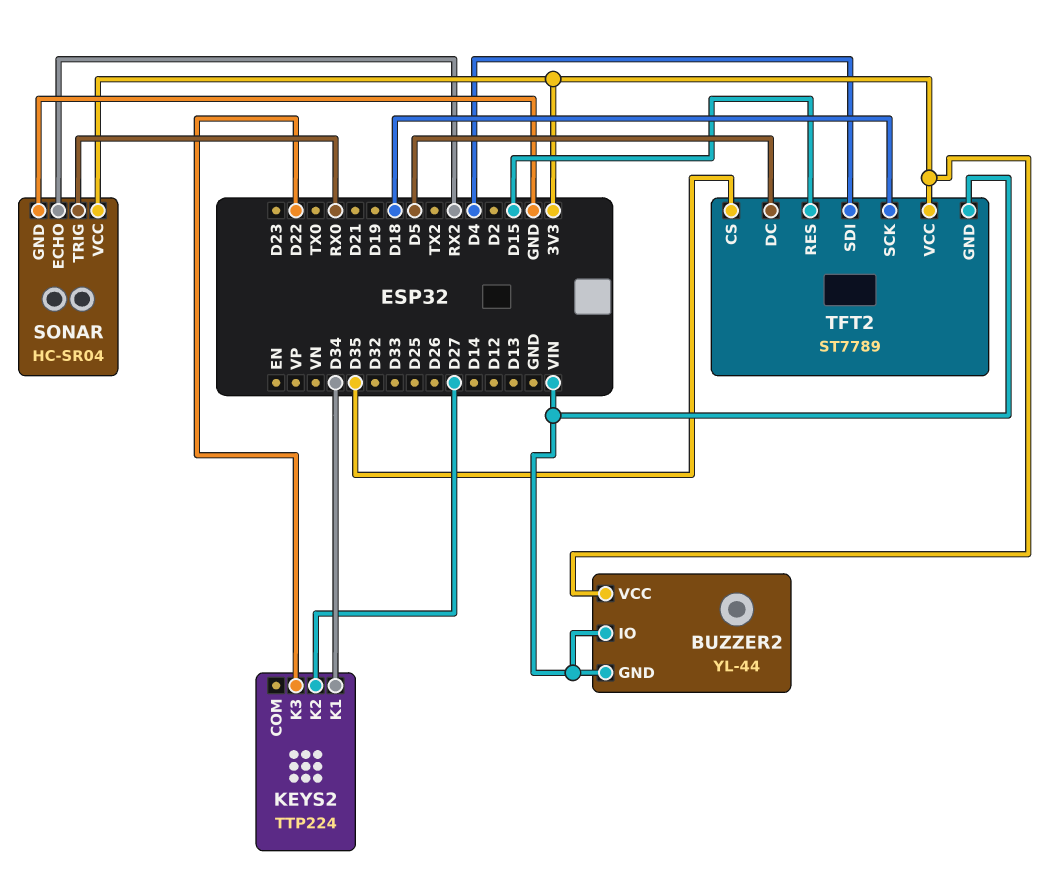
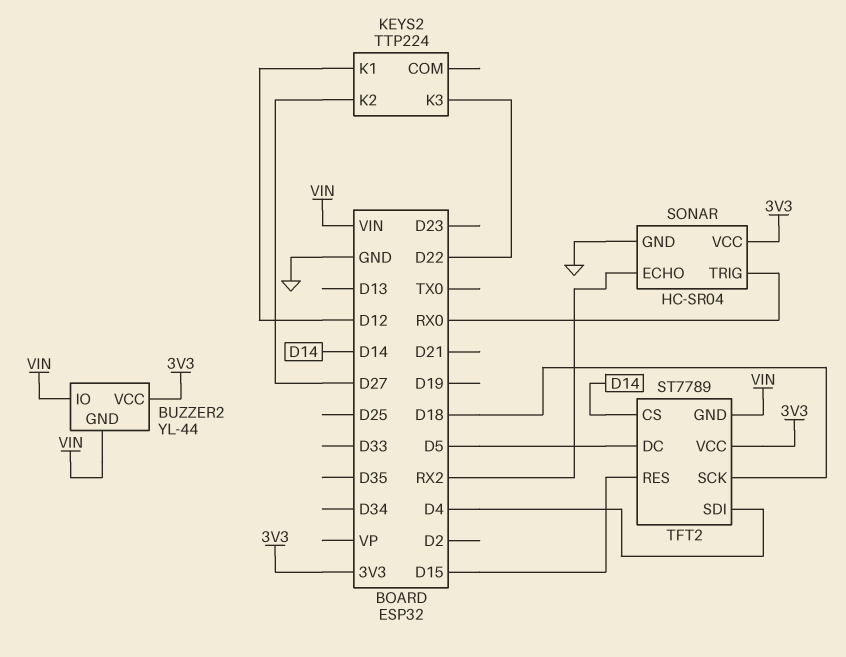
KEYS2 pin K1: D34 -> D12
TFT2 pin CS: D35 -> D14

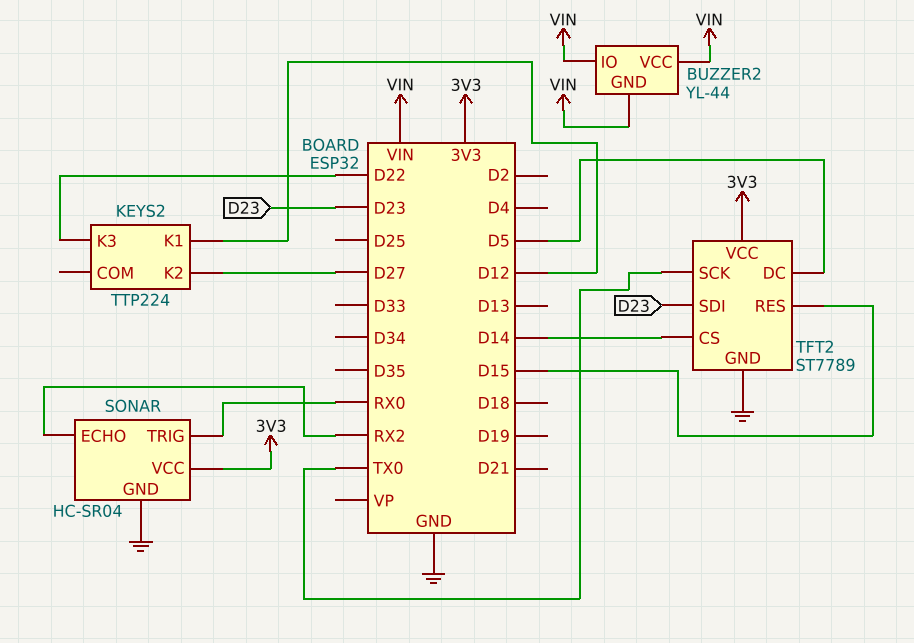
BUZZER2 pin VCC: 3V3 -> VIN
TFT2 pin GND: VIN -> GND
TFT2 pin SCK: D18 -> TX0
TFT2 pin SDI: D4 -> D23

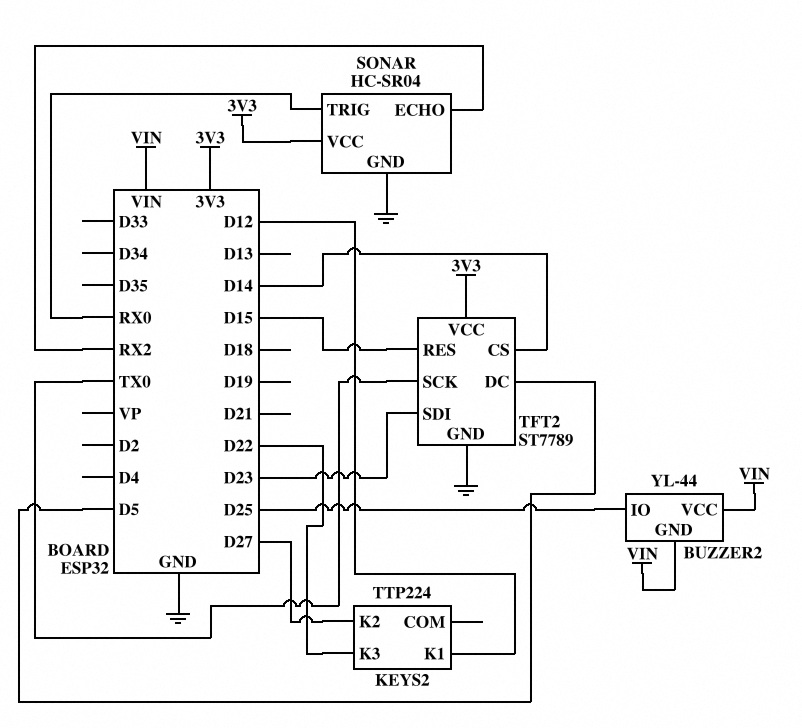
BUZZER2 pin IO: VIN -> D25

